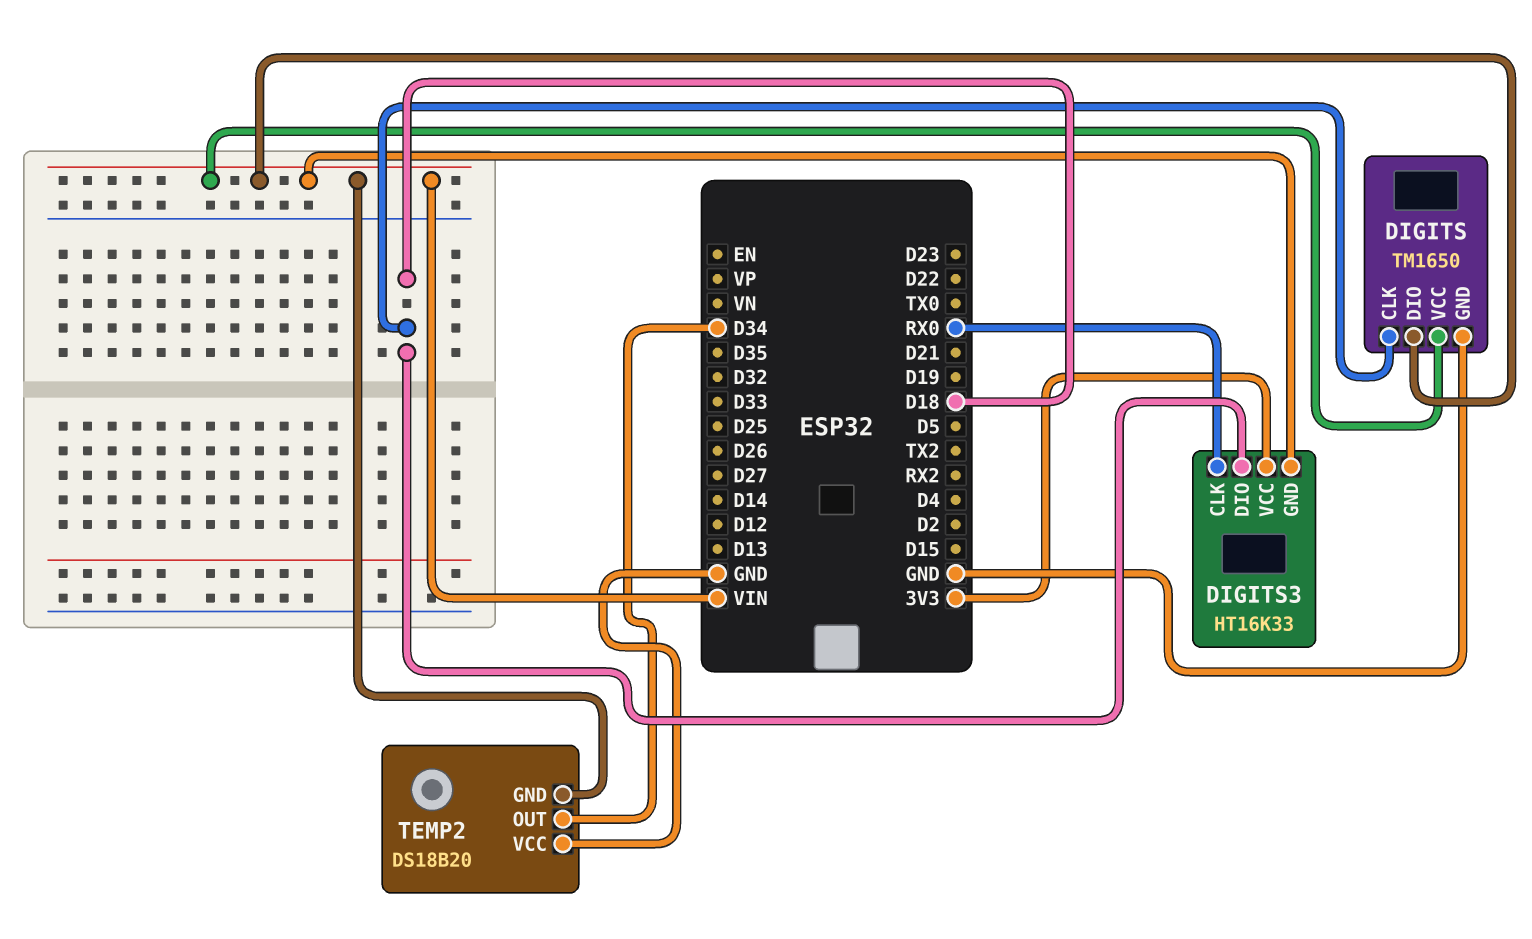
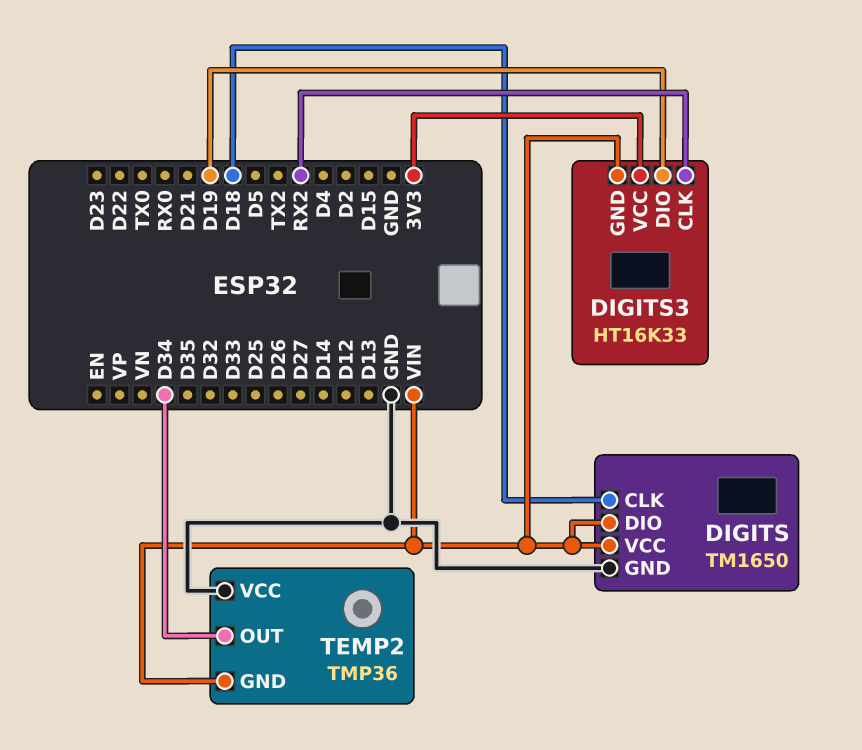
DIGITS3 pin CLK: RX0 -> RX2
DIGITS3 pin DIO: D18 -> D19
TEMP2: DS18B20 -> TMP36

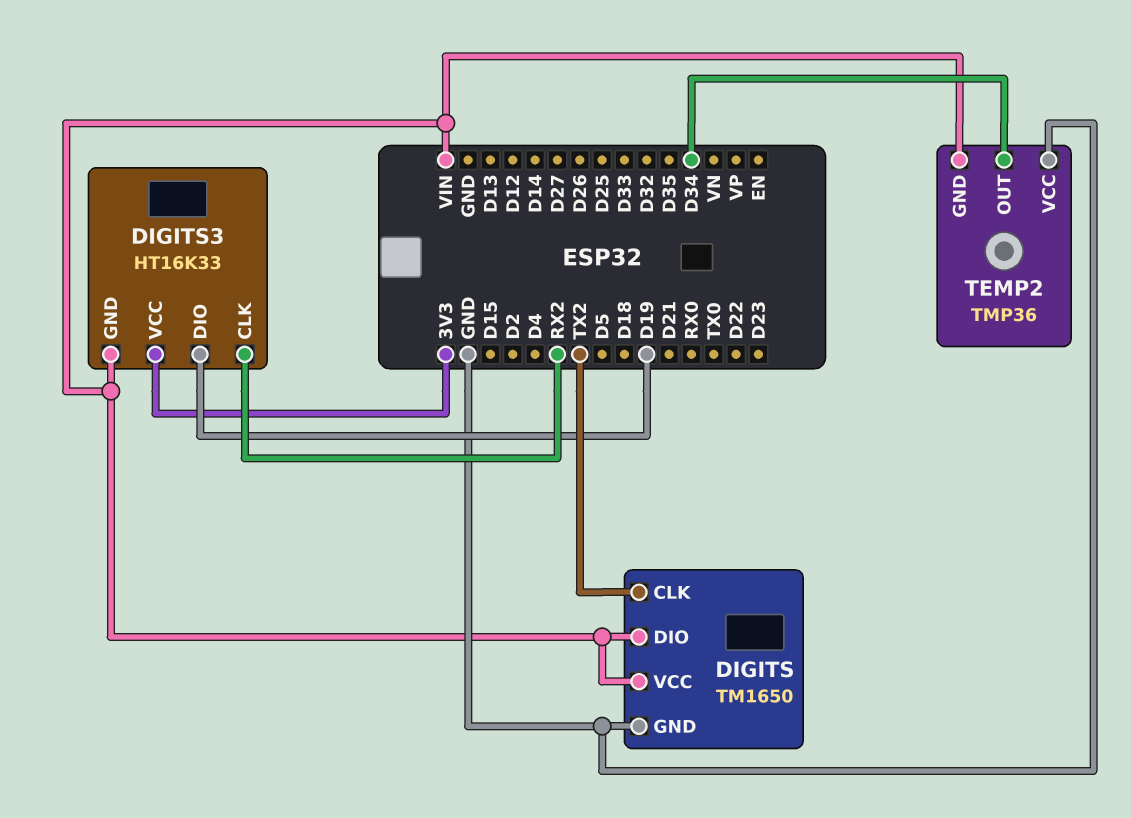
DIGITS pin CLK: D18 -> TX2

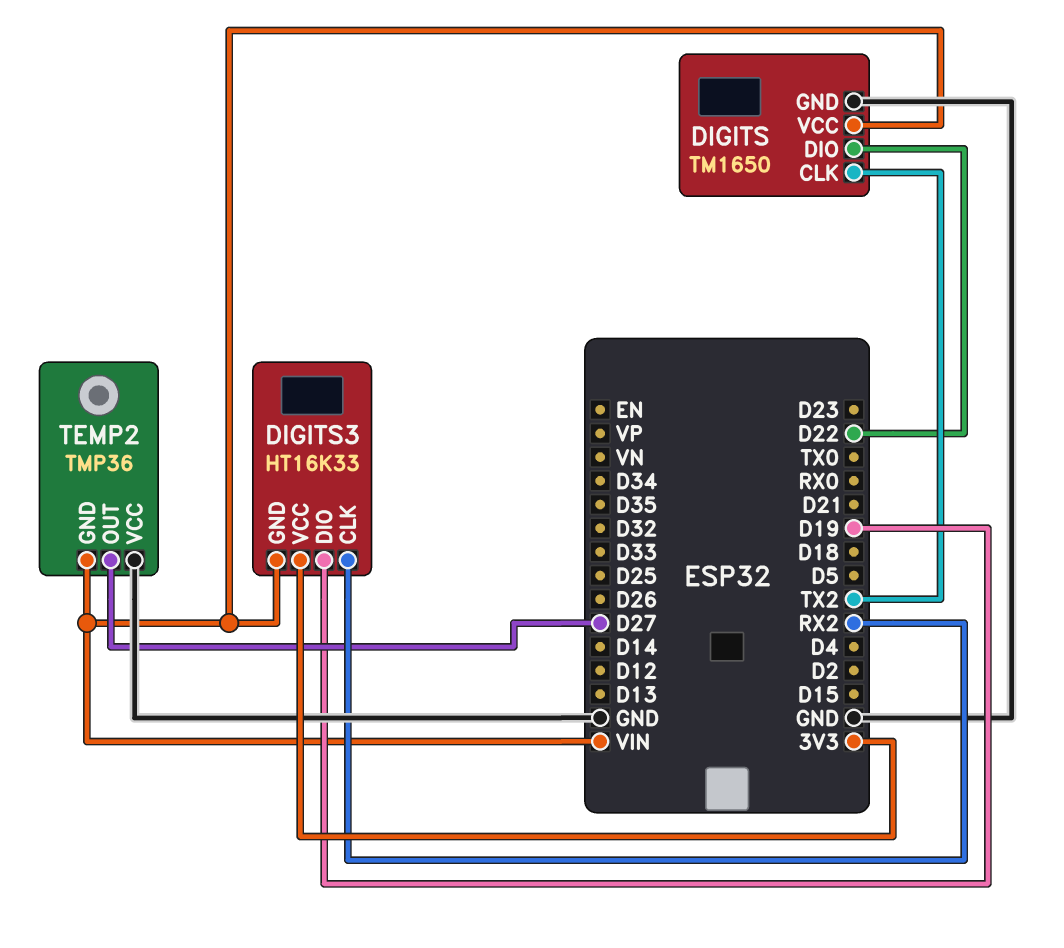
DIGITS pin DIO: VIN -> D22
TEMP2 pin OUT: D34 -> D27

